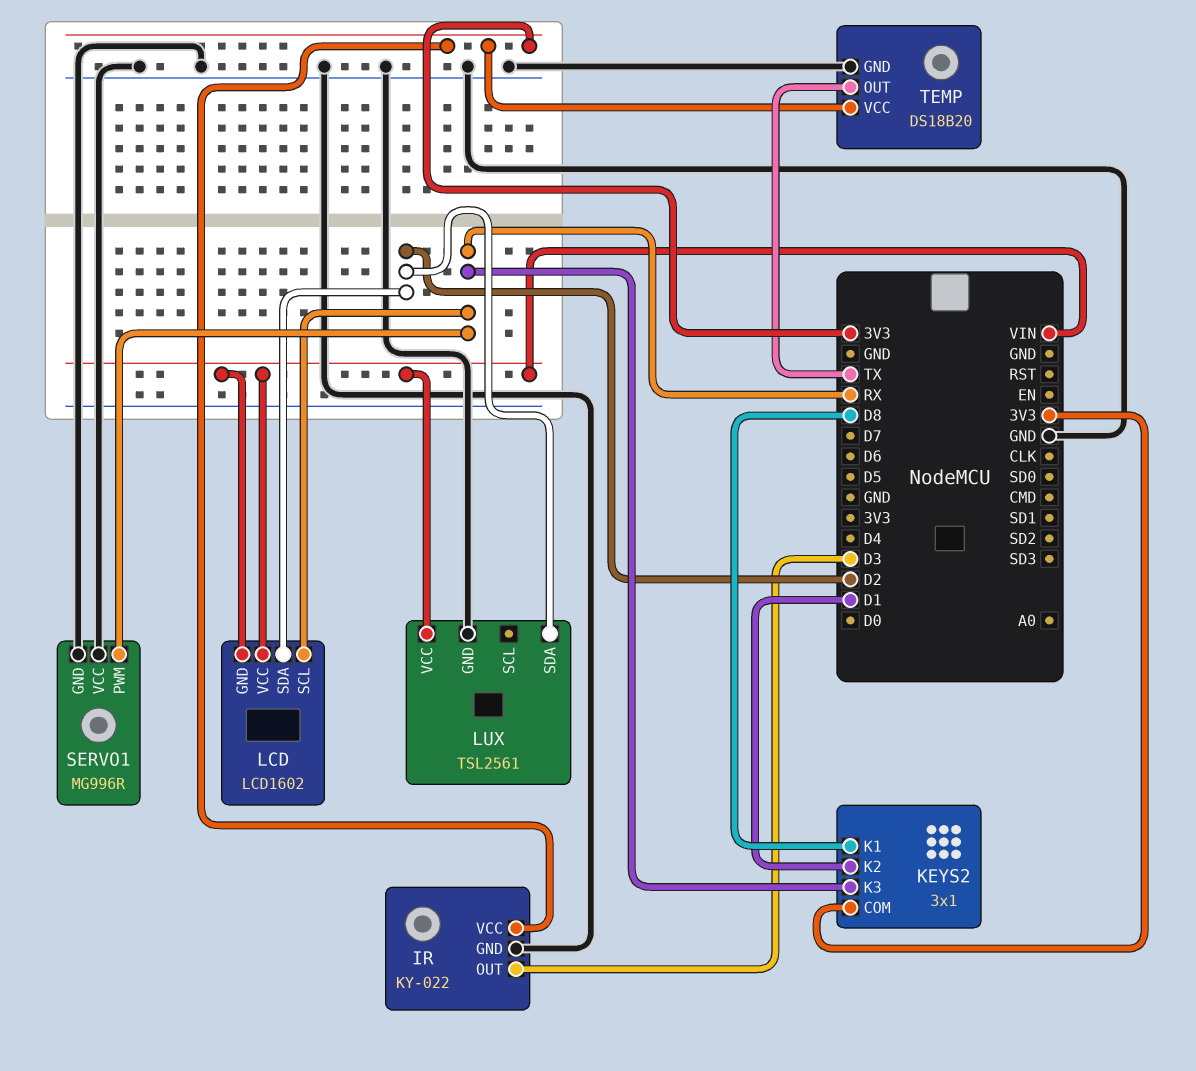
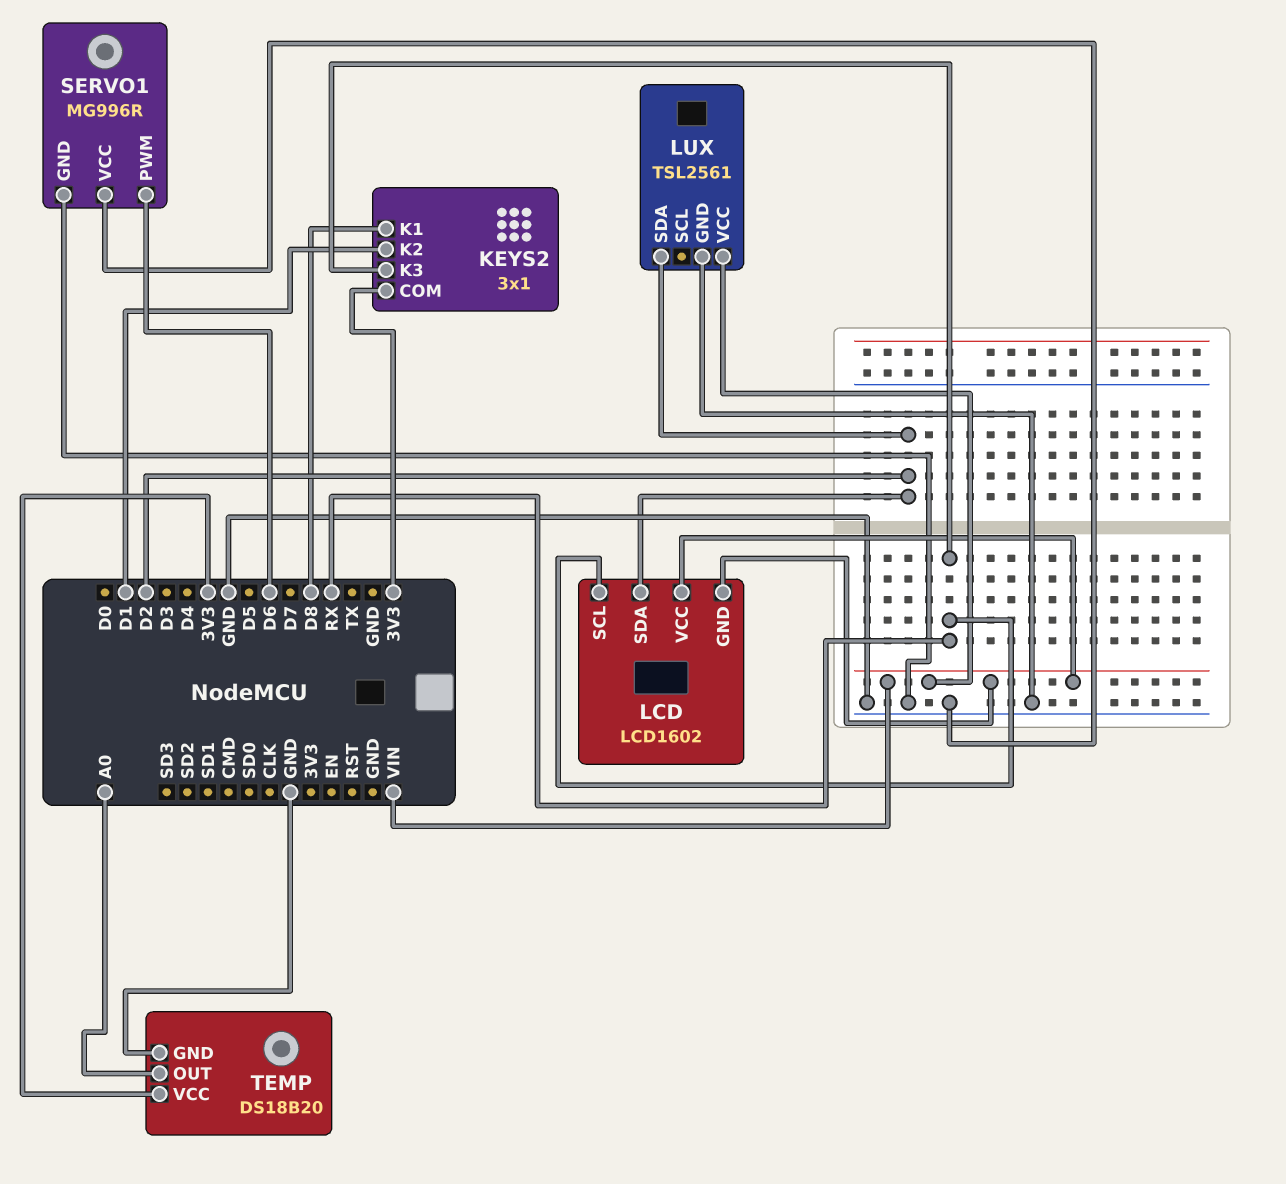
IR: KY-022 -> none
IR pin GND: GND -> none
IR pin OUT: D3 -> none
IR pin VCC: 3V3 -> none
SERVO1 pin PWM: RX -> D6
TEMP pin OUT: TX -> A0

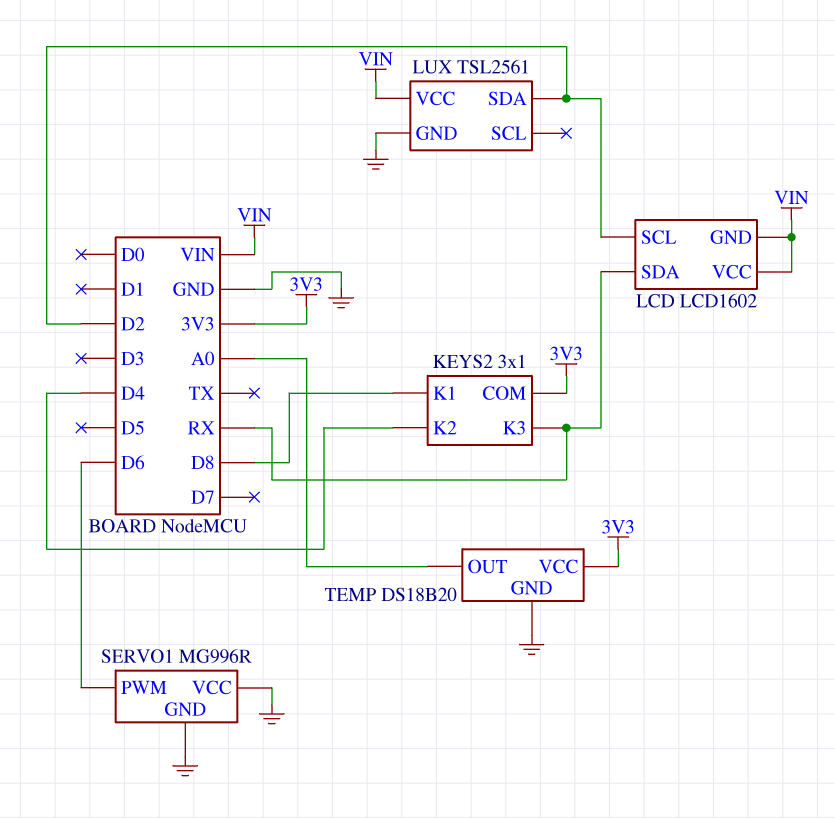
KEYS2 pin K2: D1 -> D4
LCD pin SCL: RX -> D2
LCD pin SDA: D2 -> RX

